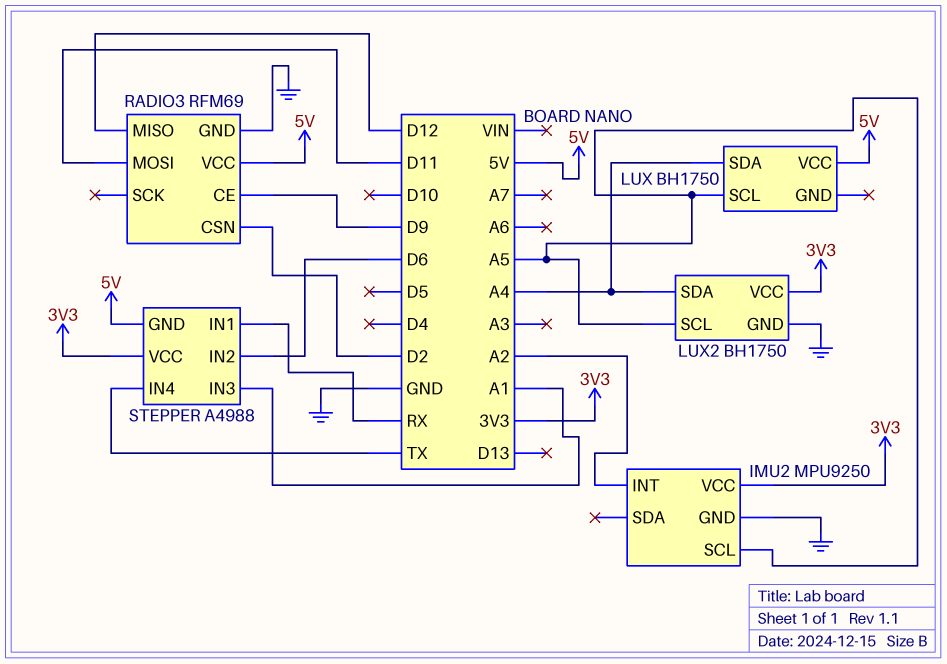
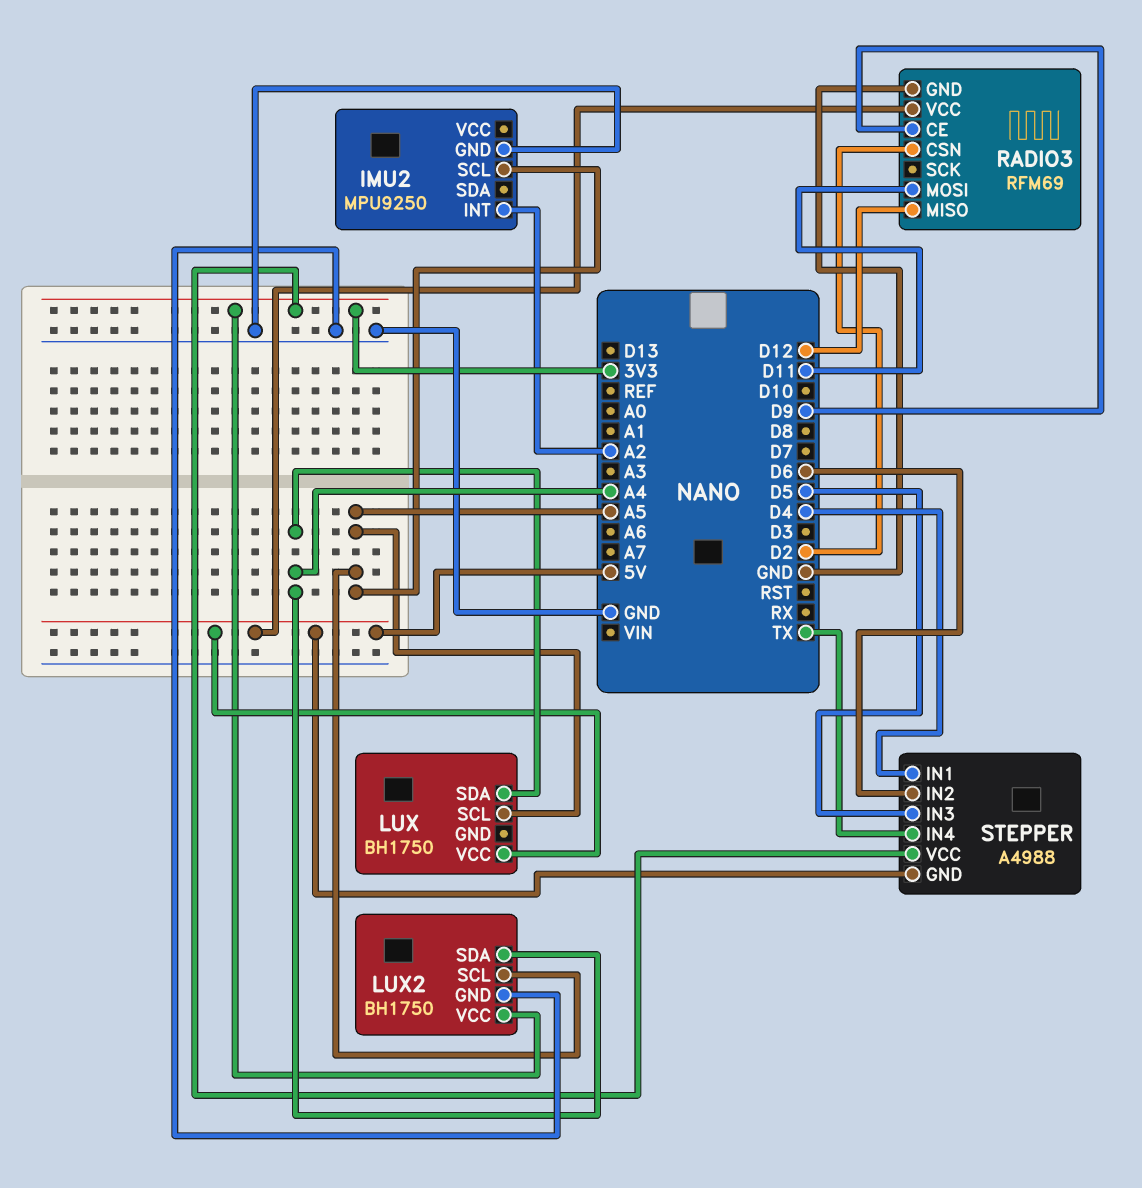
IMU2 pin VCC: 3V3 -> none
STEPPER pin IN1: RX -> D4
STEPPER pin IN3: A1 -> D5

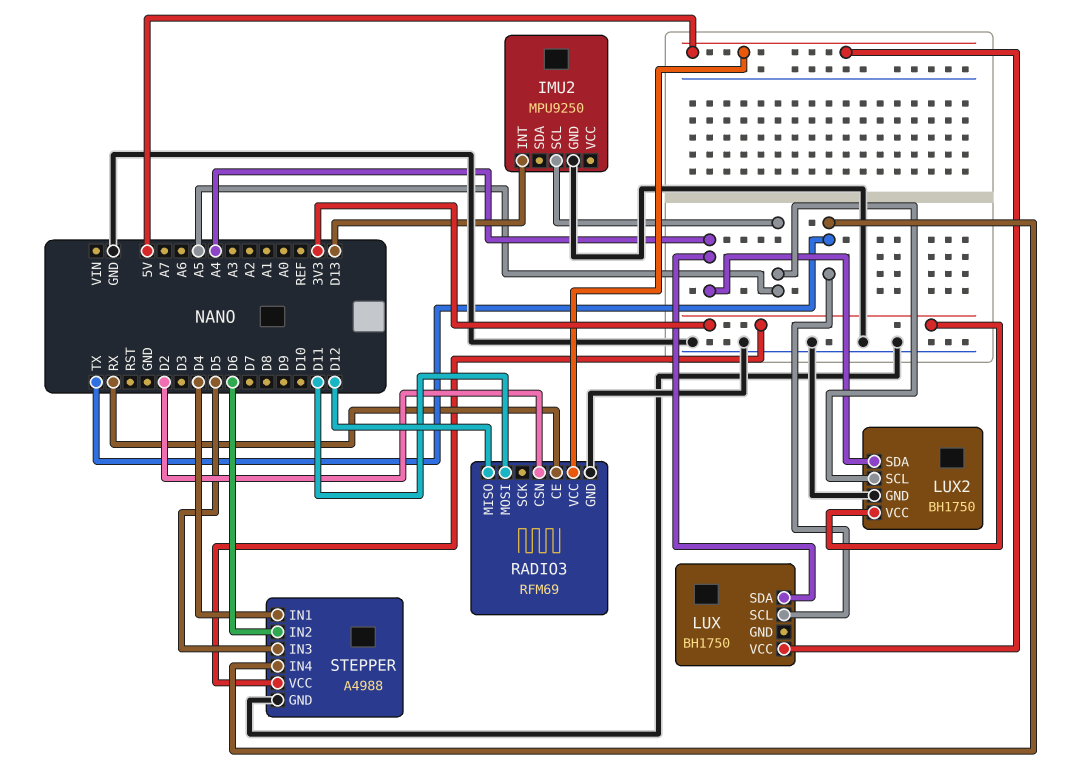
IMU2 pin INT: A2 -> D13
LUX pin SCL: A5 -> TX
RADIO3 pin CE: D9 -> RX
STEPPER pin GND: 5V -> GND

